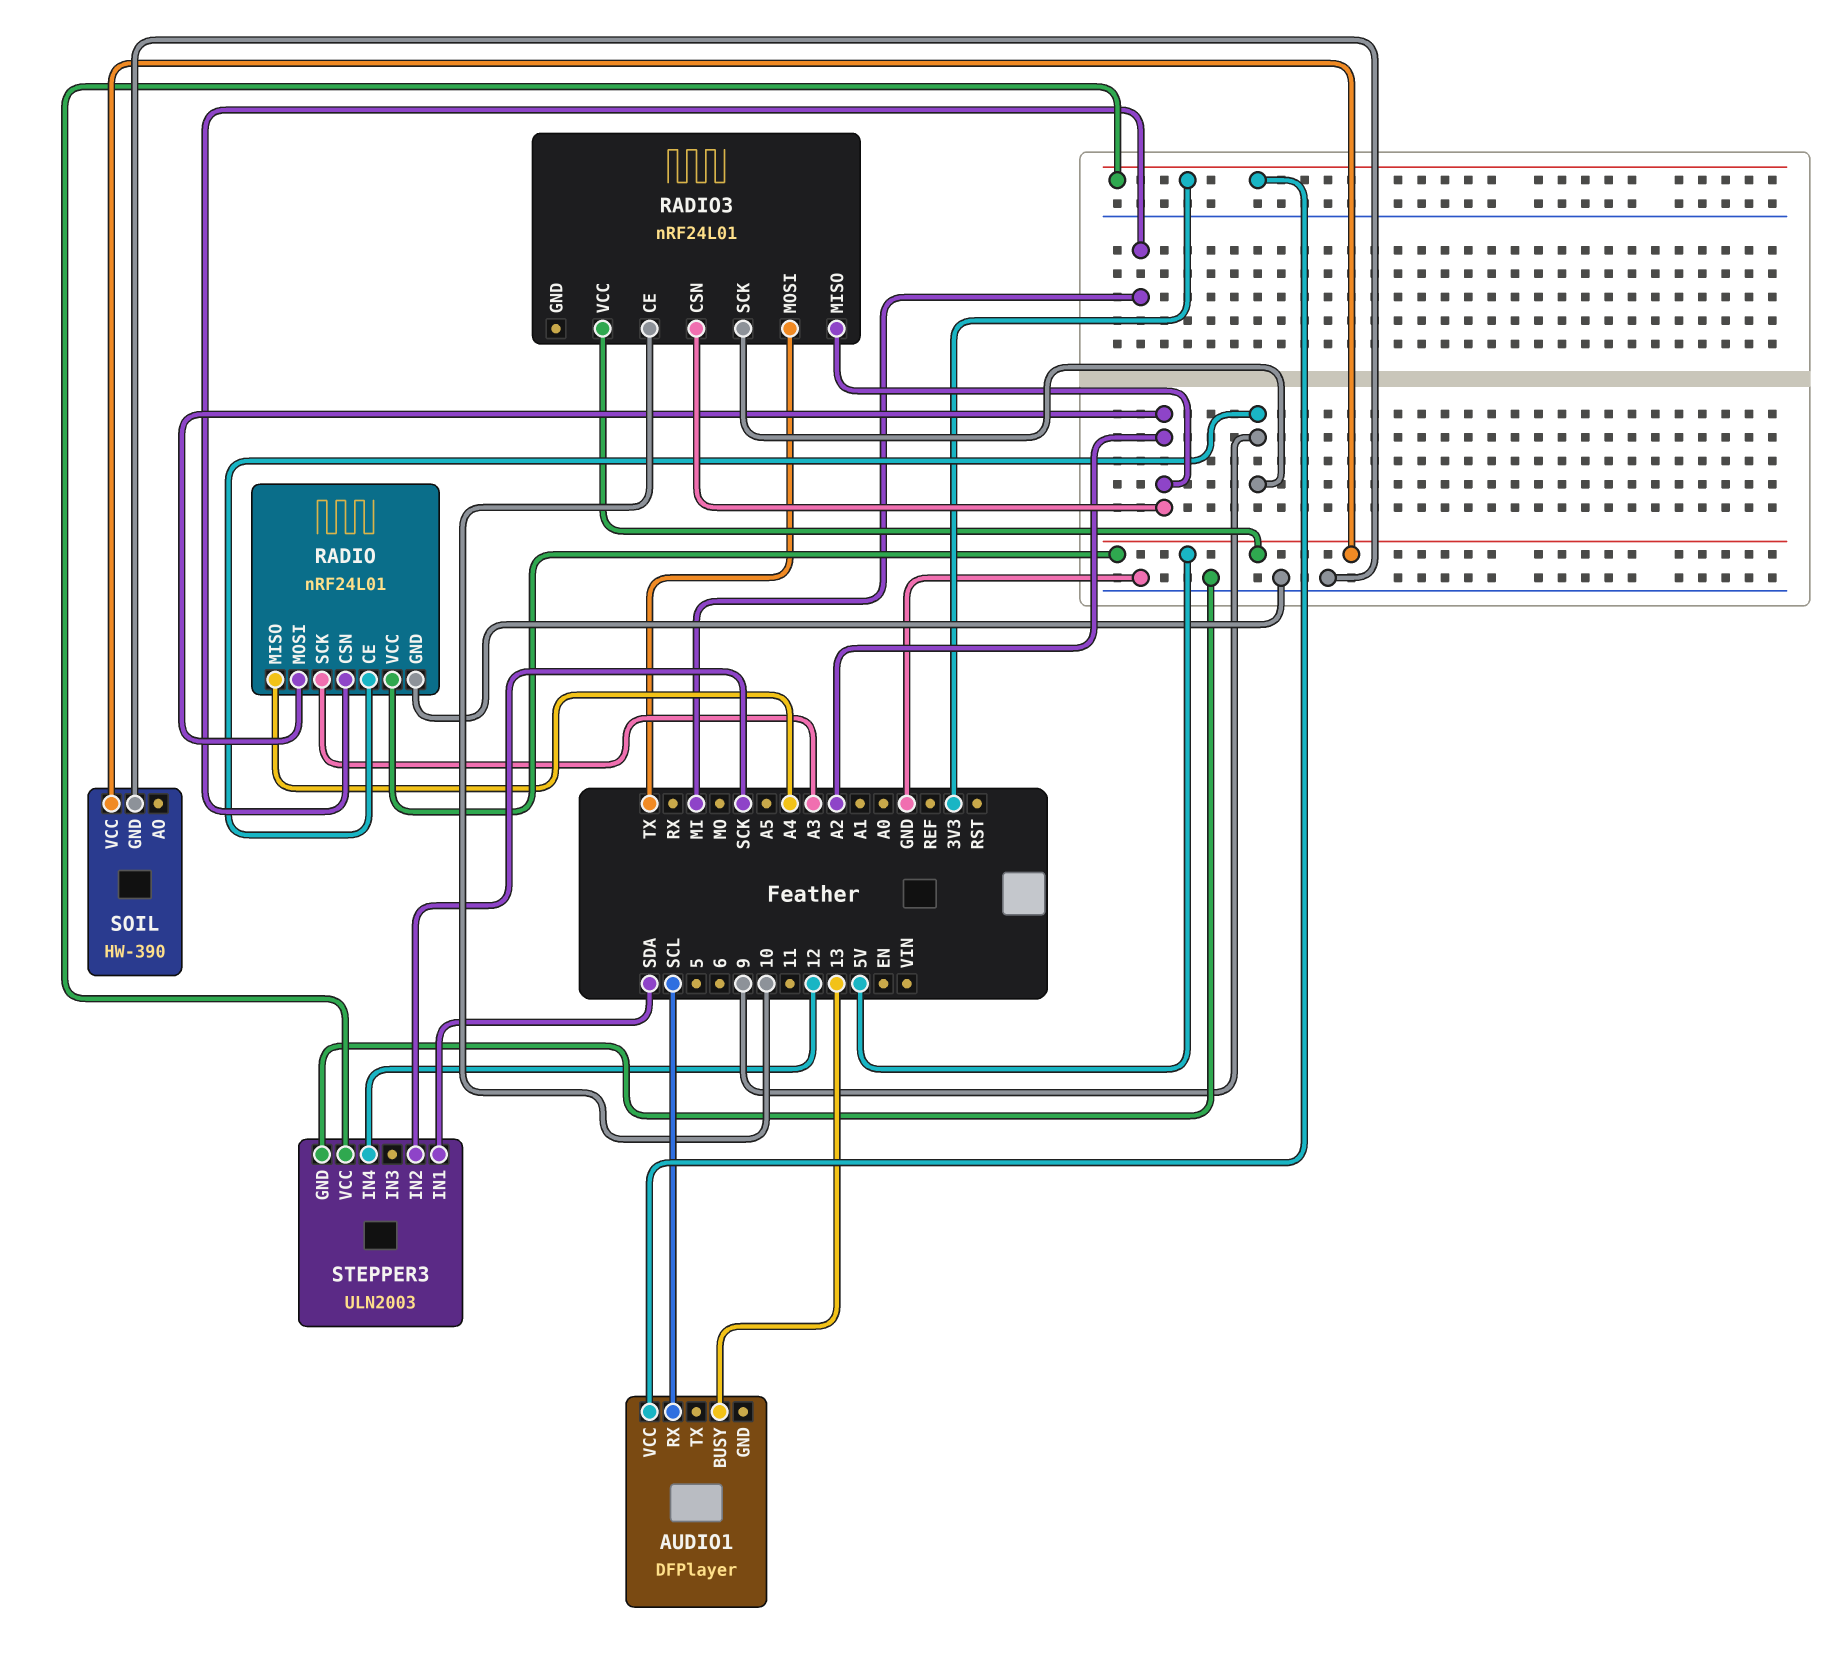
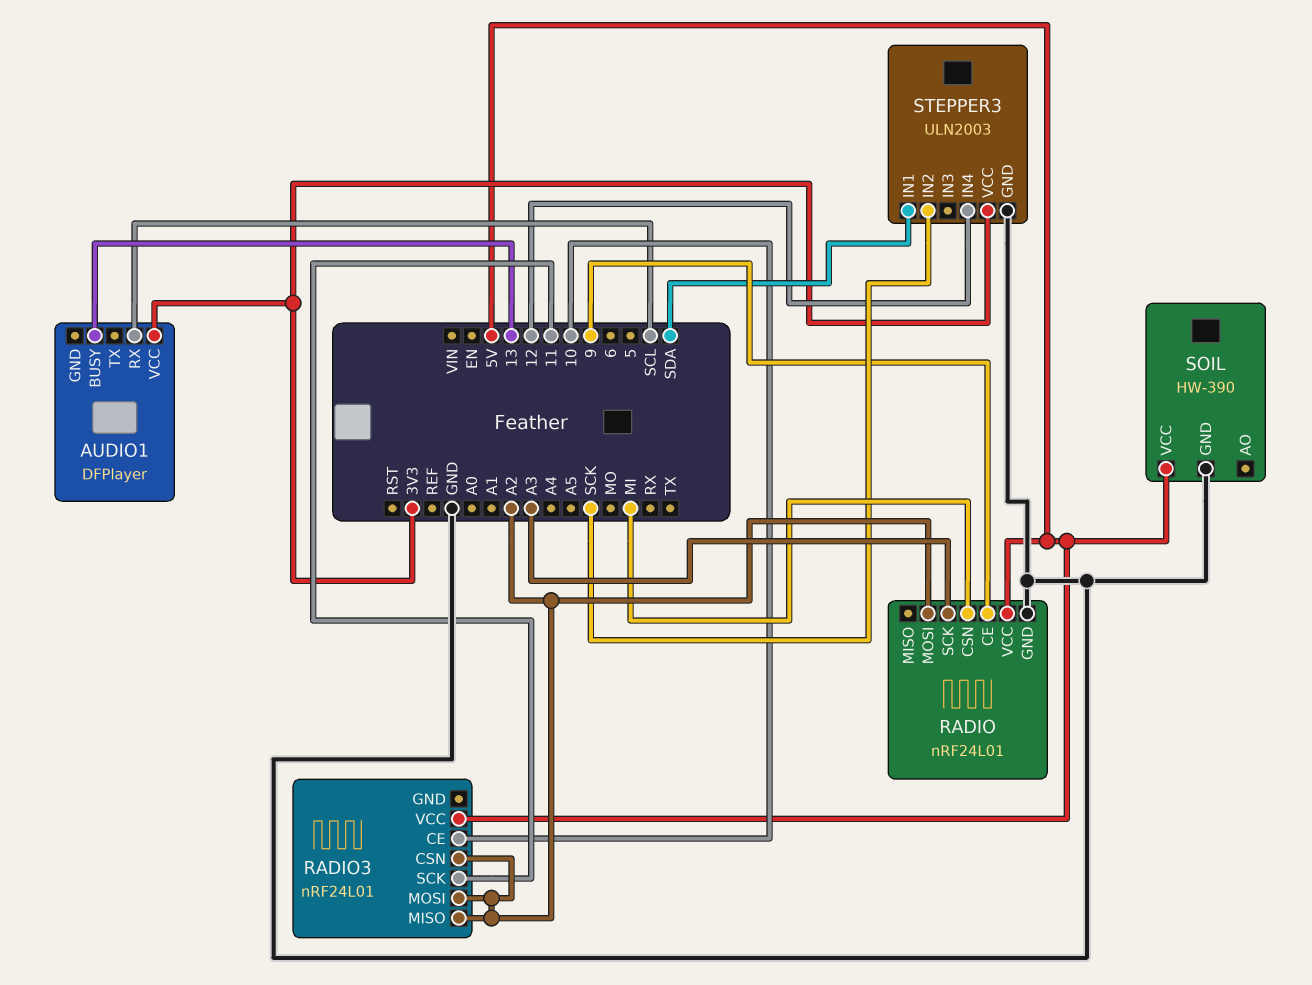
RADIO pin MISO: A4 -> none
RADIO3 pin MOSI: TX -> A2
RADIO3 pin SCK: 9 -> 11

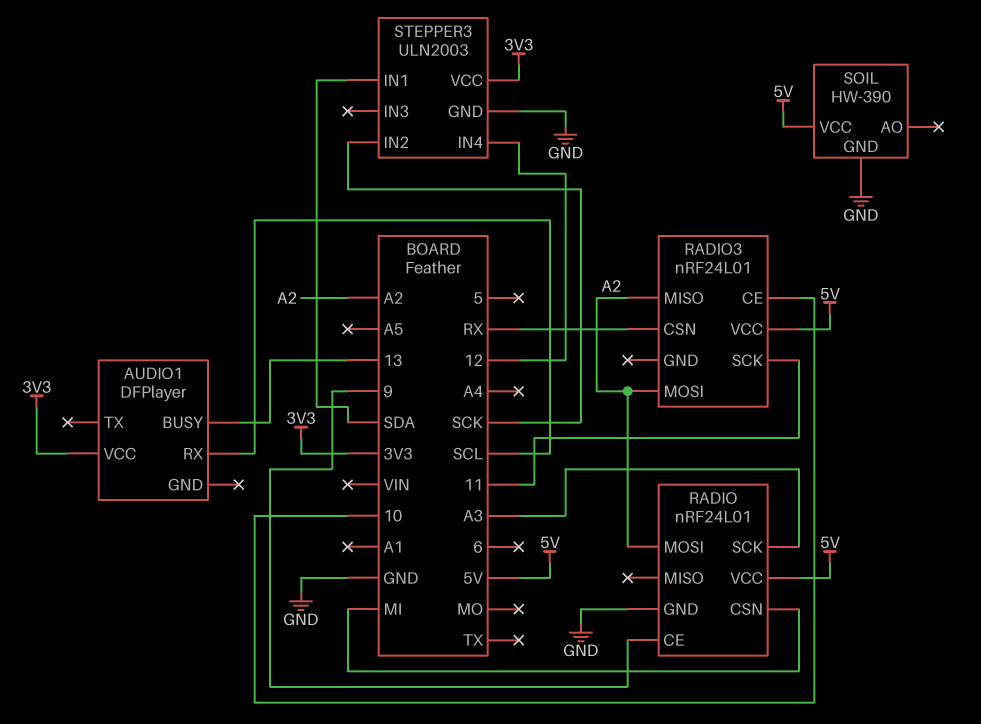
RADIO3 pin CSN: A2 -> RX

